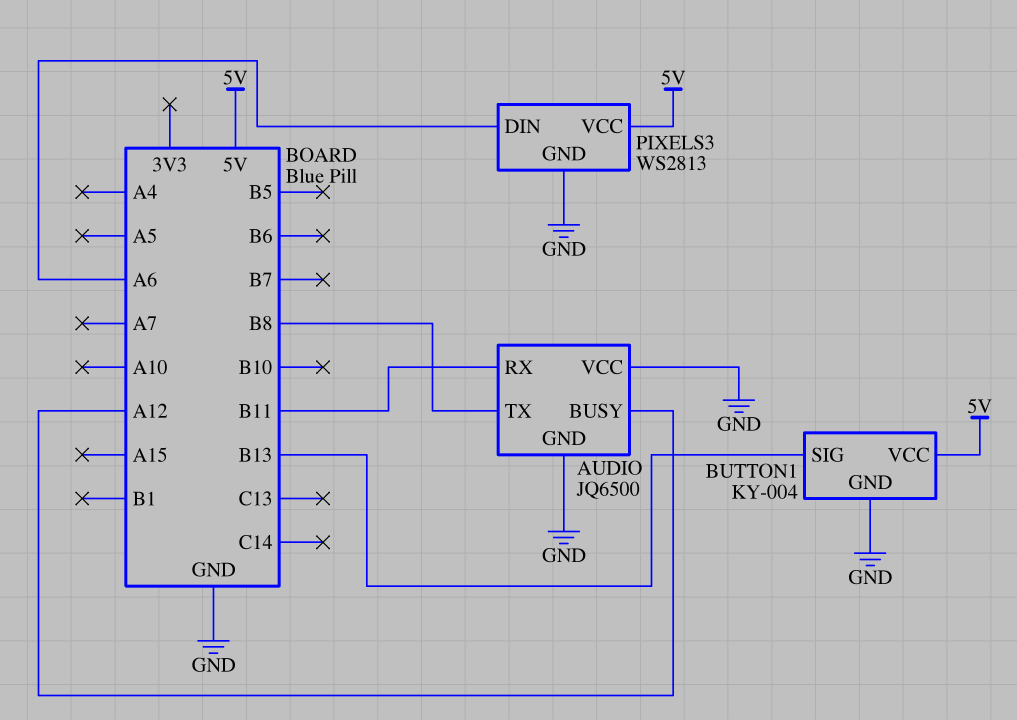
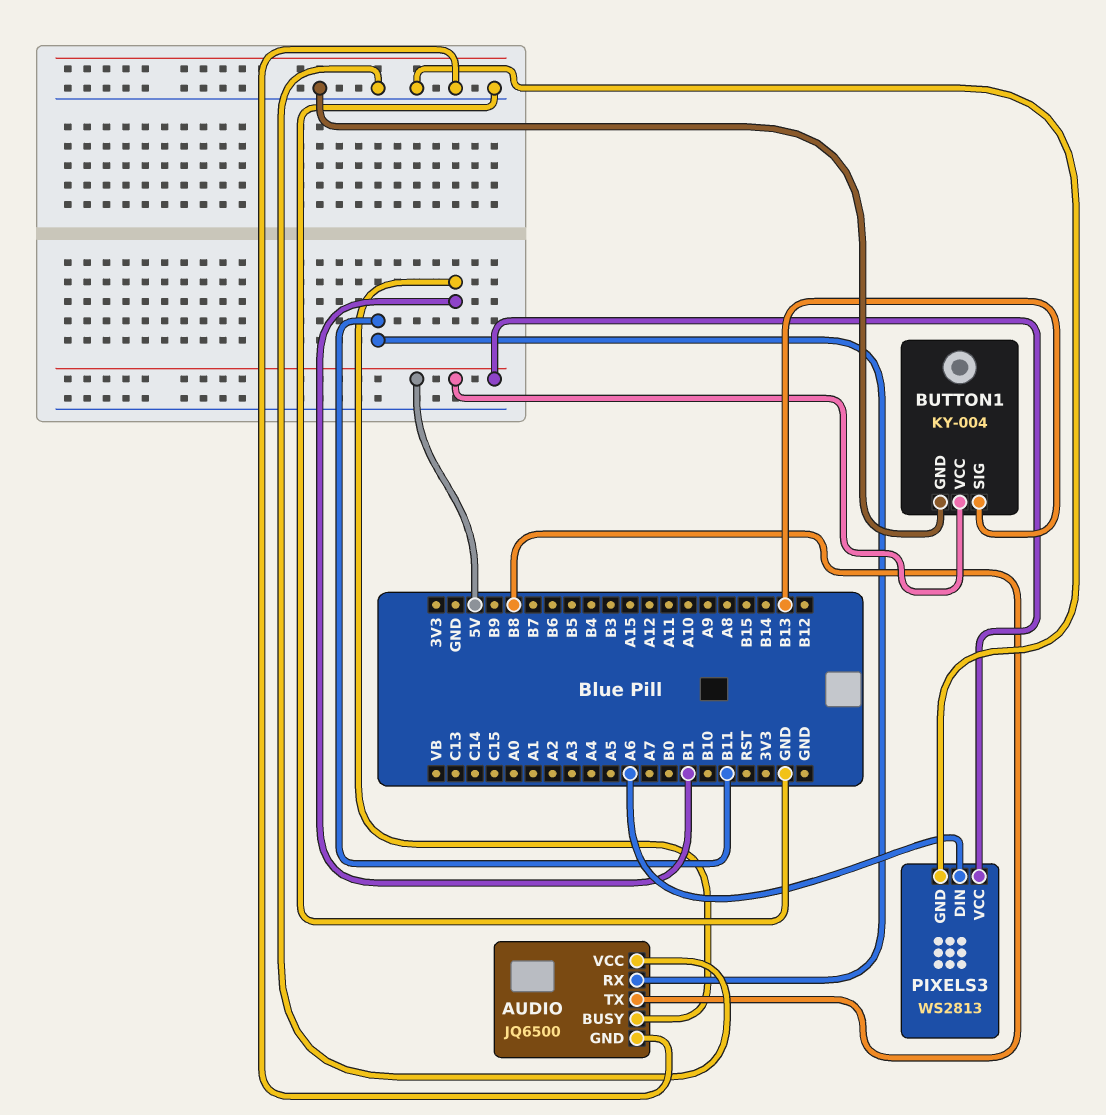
AUDIO pin BUSY: A12 -> B1

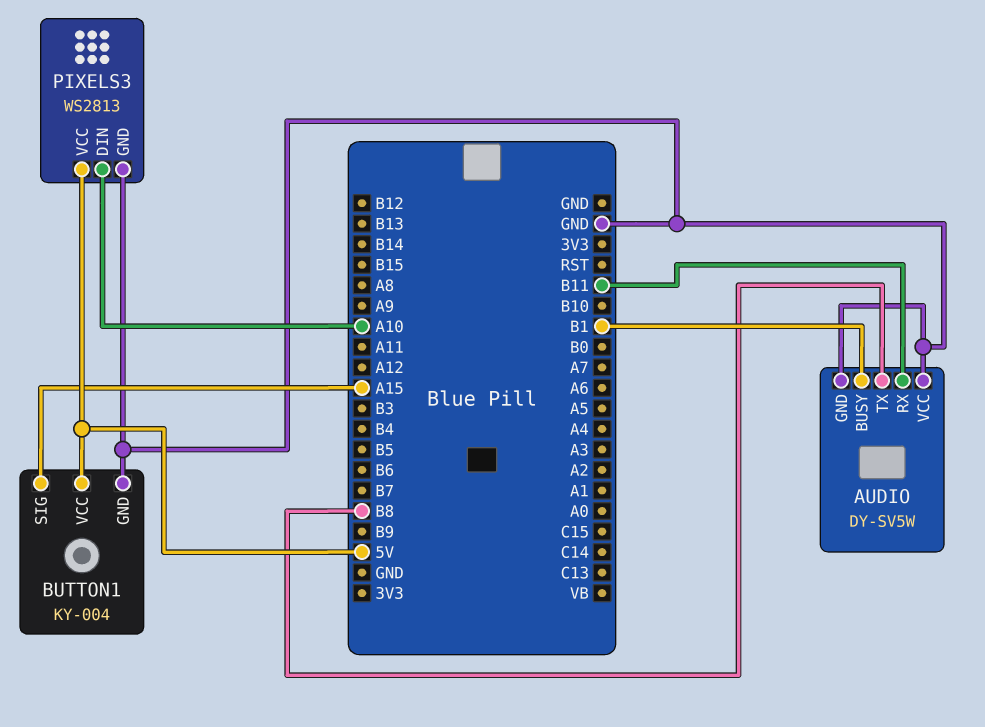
AUDIO: JQ6500 -> DY-SV5W
BUTTON1 pin SIG: B13 -> A15
PIXELS3 pin DIN: A6 -> A10

